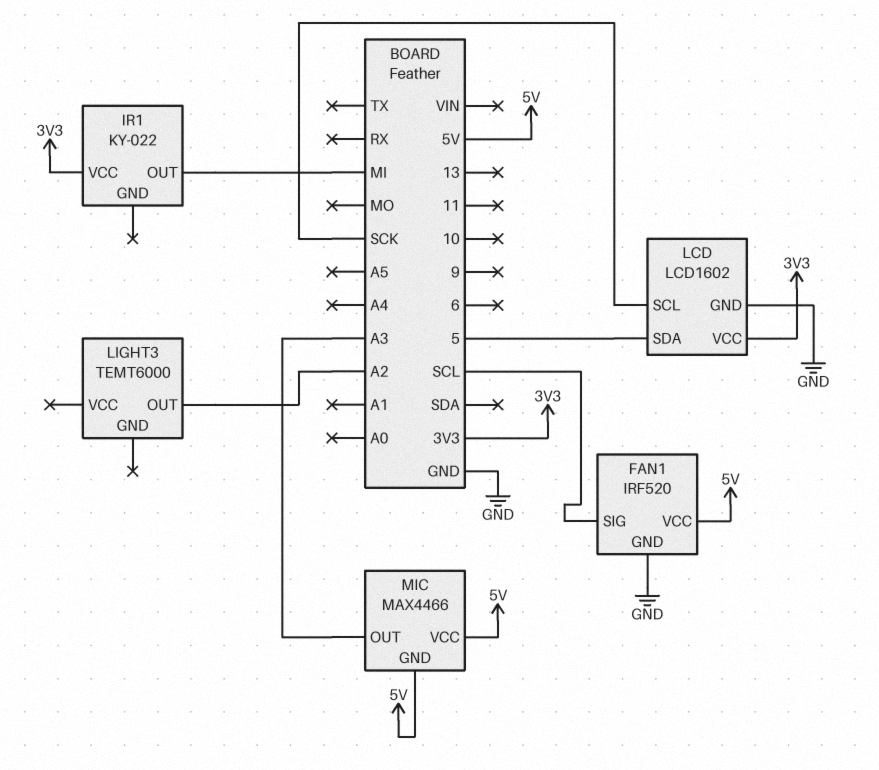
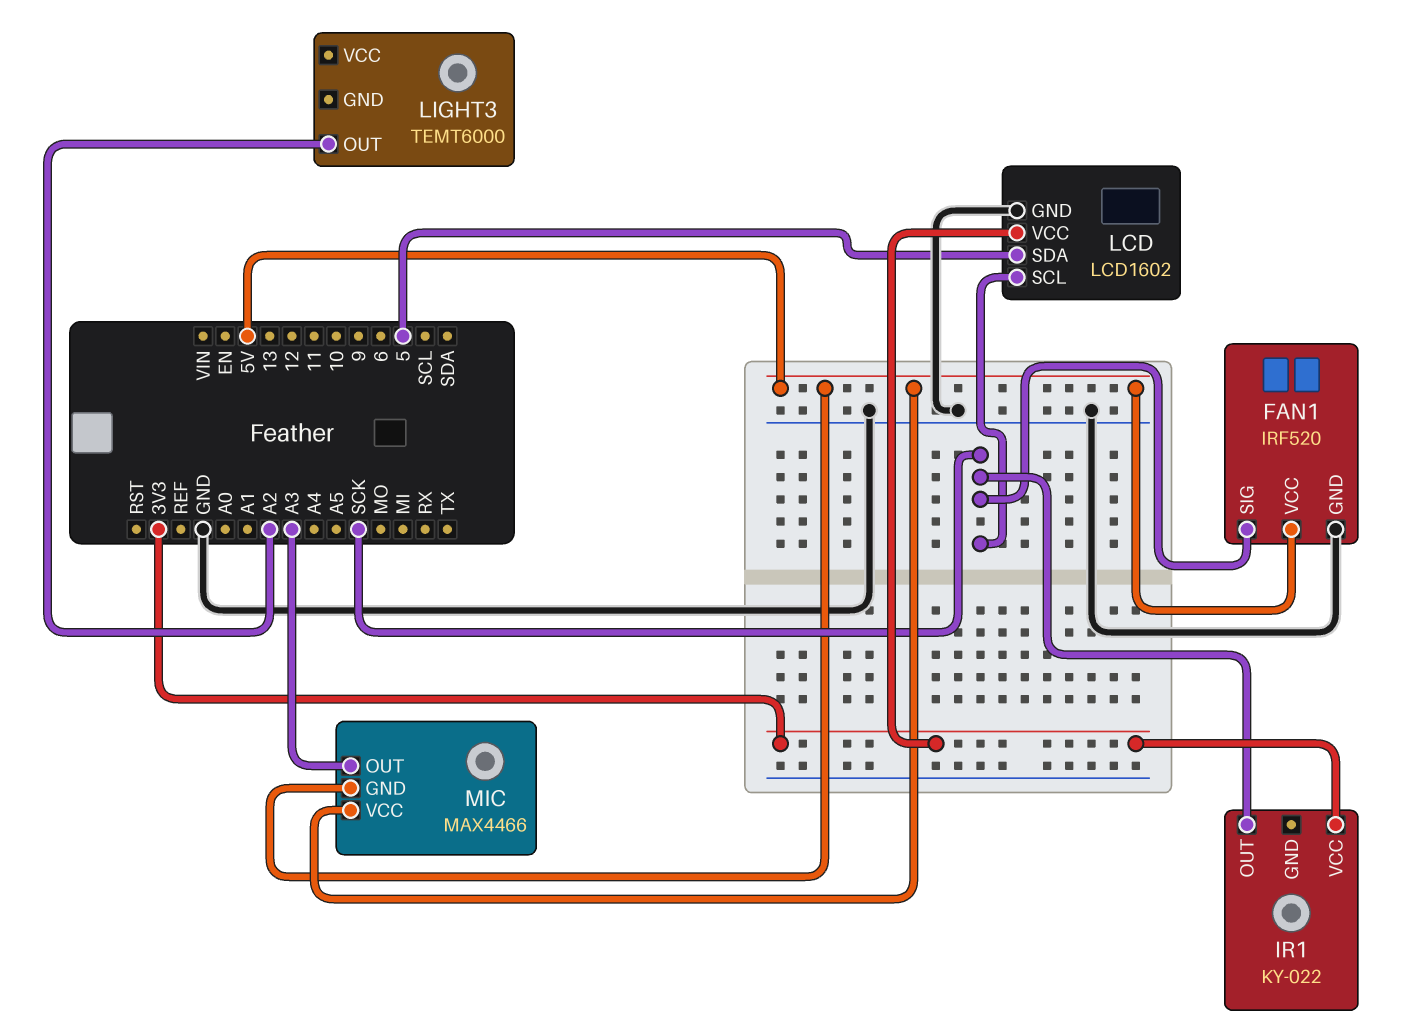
FAN1 pin SIG: SCL -> SCK
IR1 pin OUT: MI -> SCK

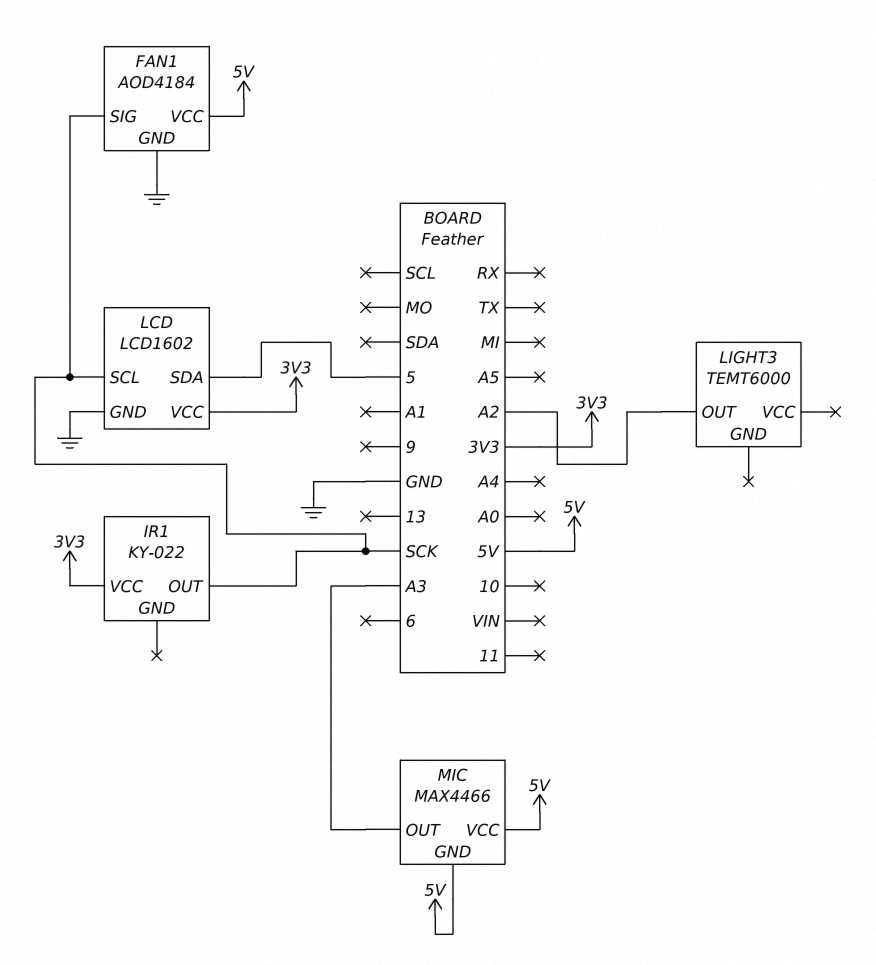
FAN1: IRF520 -> AOD4184

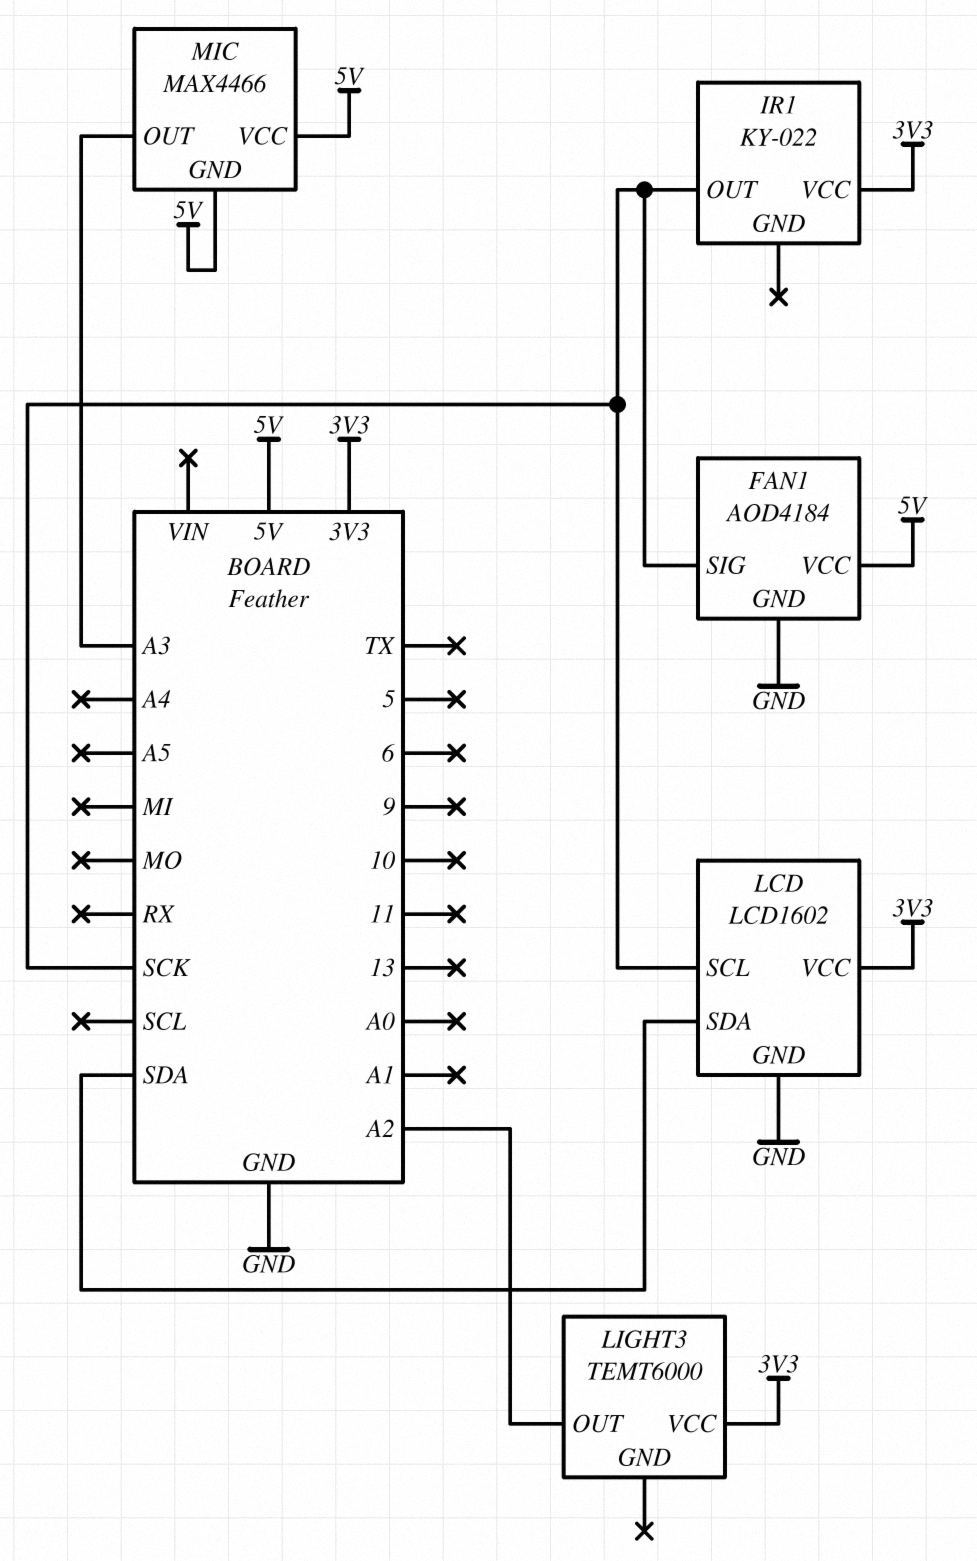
LCD pin SDA: 5 -> SDA
LIGHT3 pin VCC: none -> 3V3

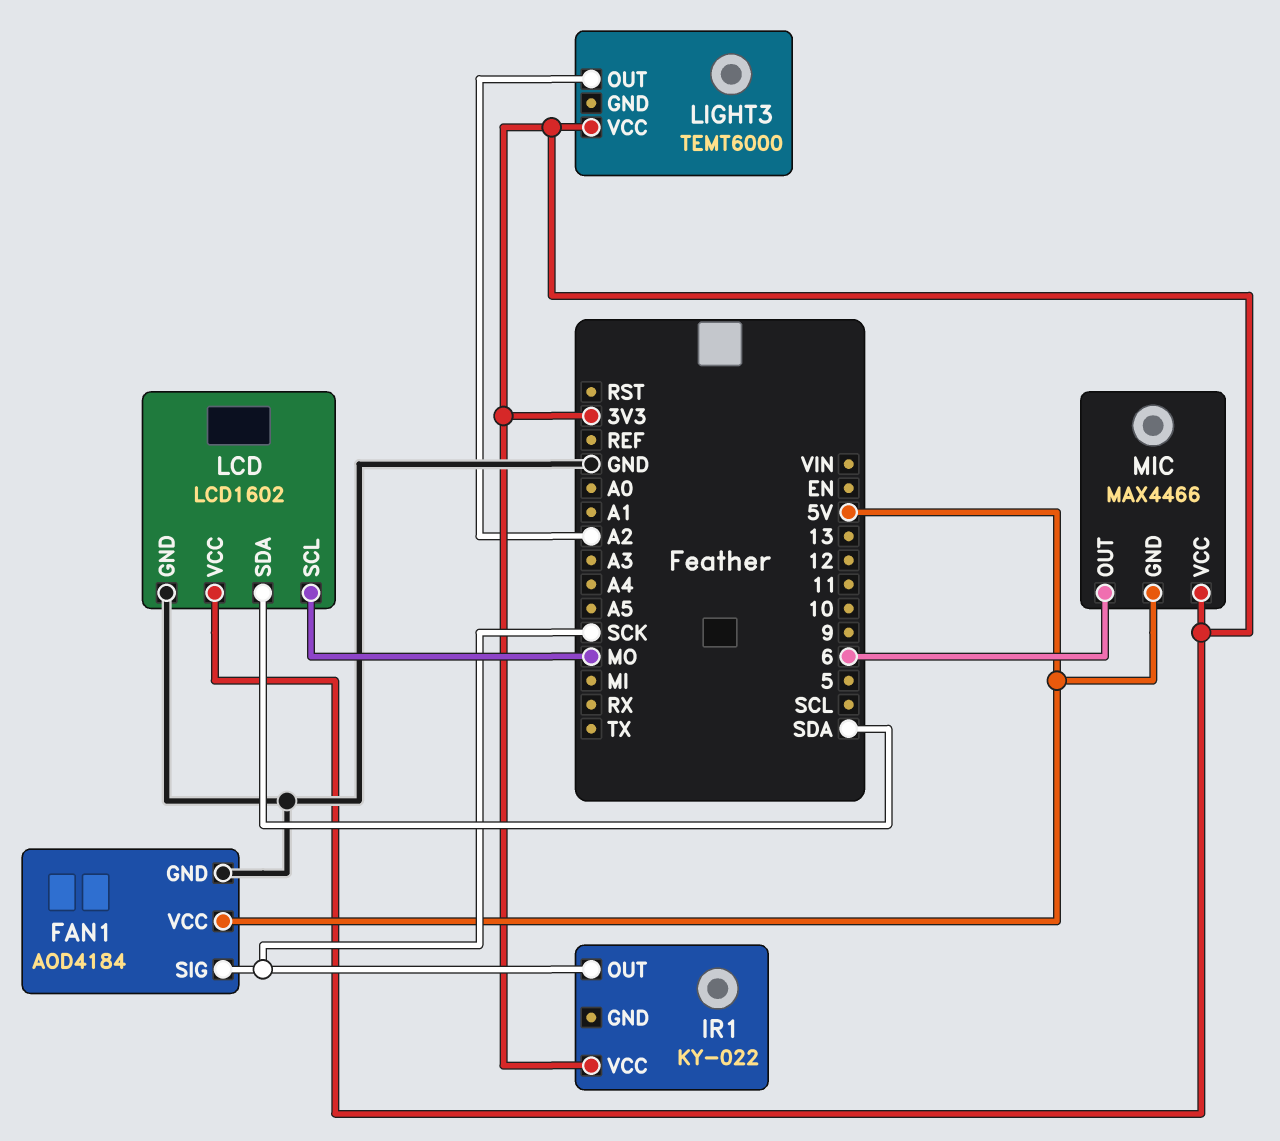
LCD pin SCL: SCK -> MO
MIC pin OUT: A3 -> 6
MIC pin VCC: 5V -> 3V3

